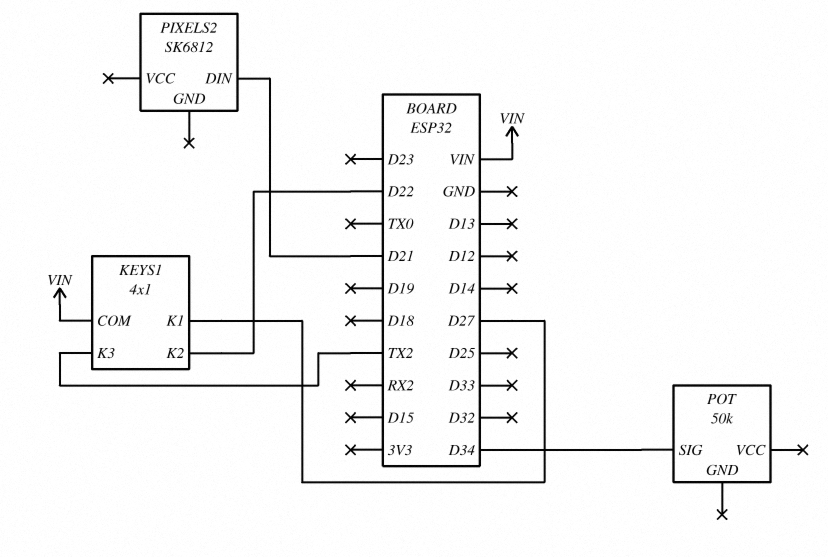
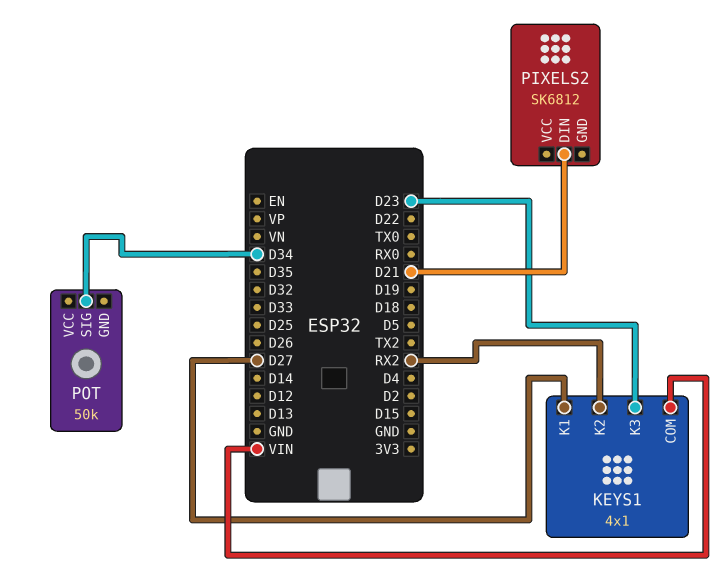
KEYS1 pin K2: D22 -> RX2
KEYS1 pin K3: TX2 -> D23

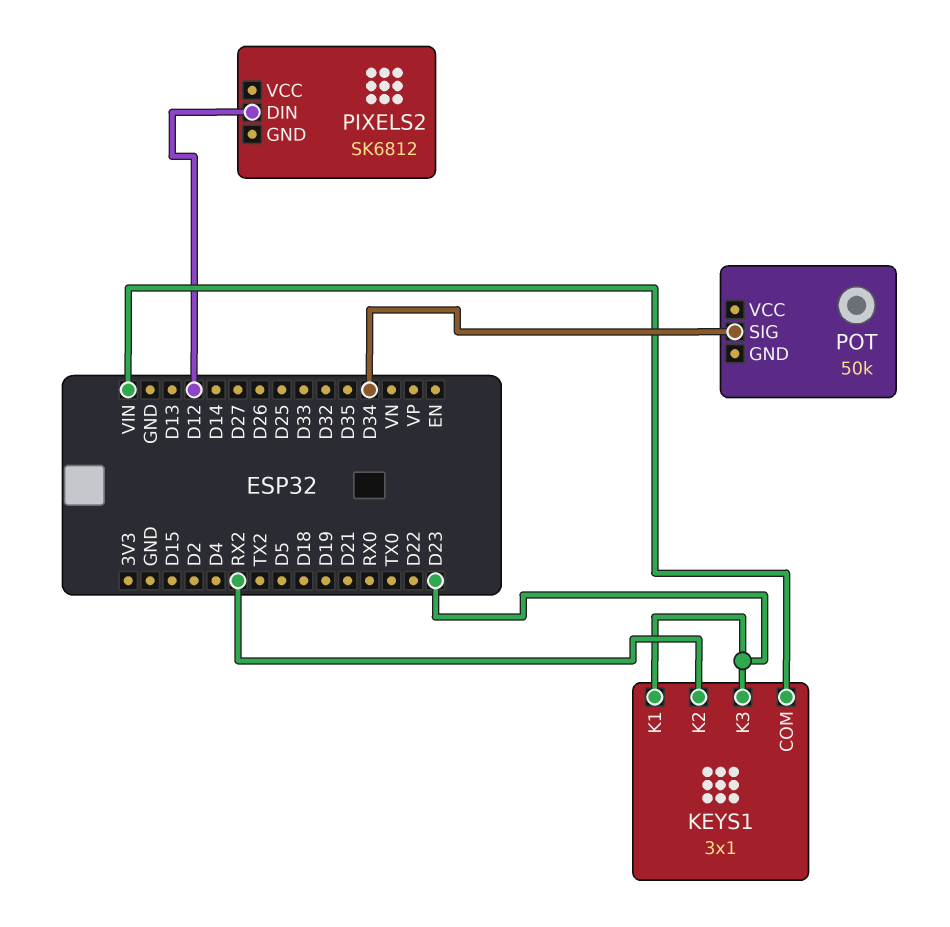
KEYS1: 4x1 -> 3x1
KEYS1 pin K1: D27 -> D23
PIXELS2 pin DIN: D21 -> D12

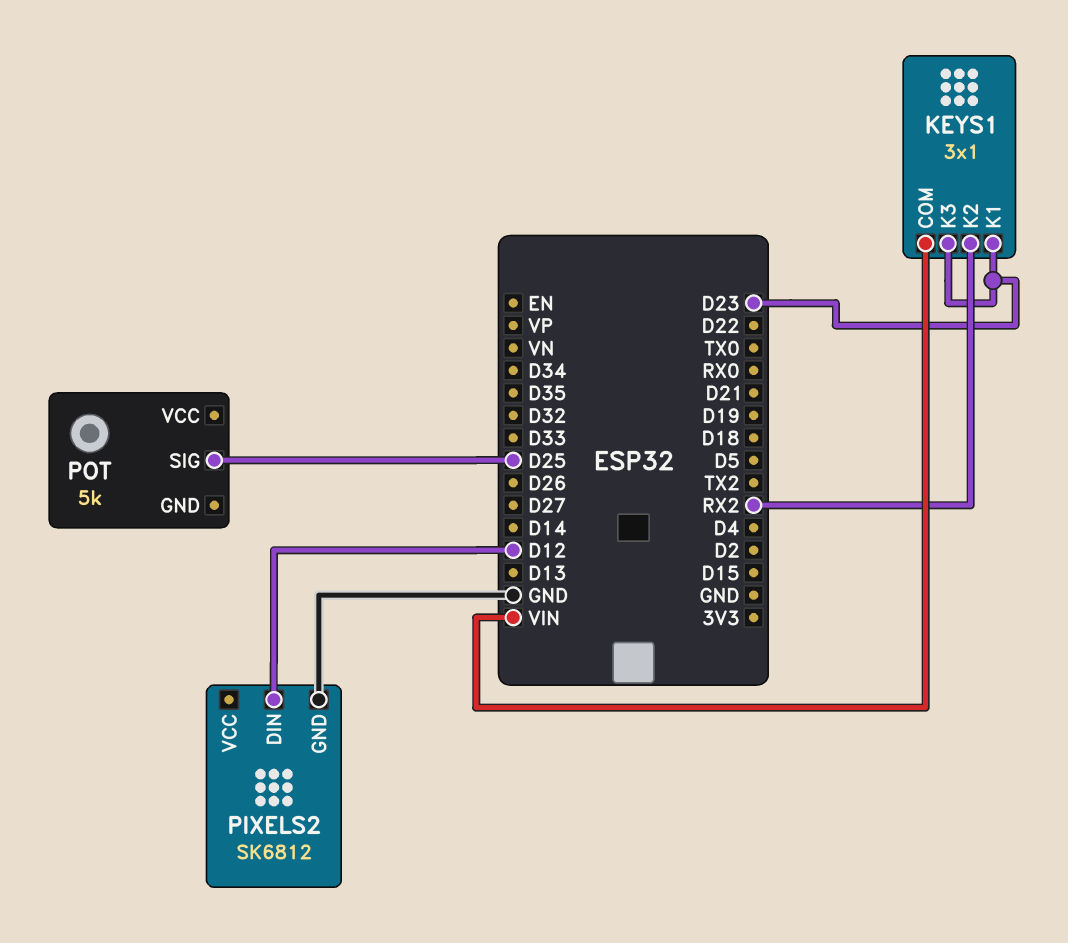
PIXELS2 pin GND: none -> GND
POT: 50k -> 5k
POT pin SIG: D34 -> D25

